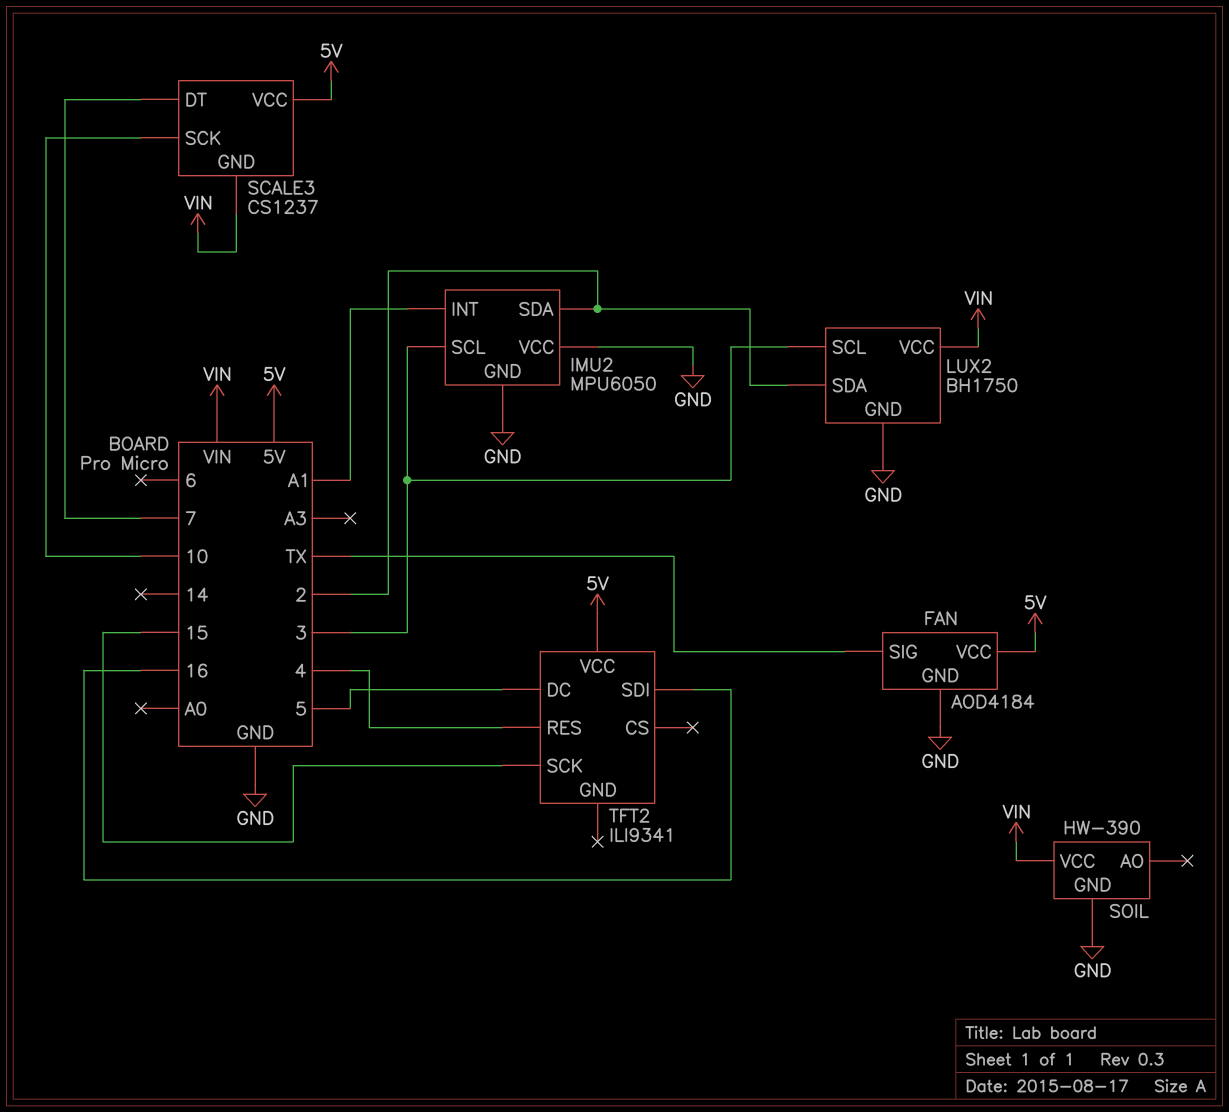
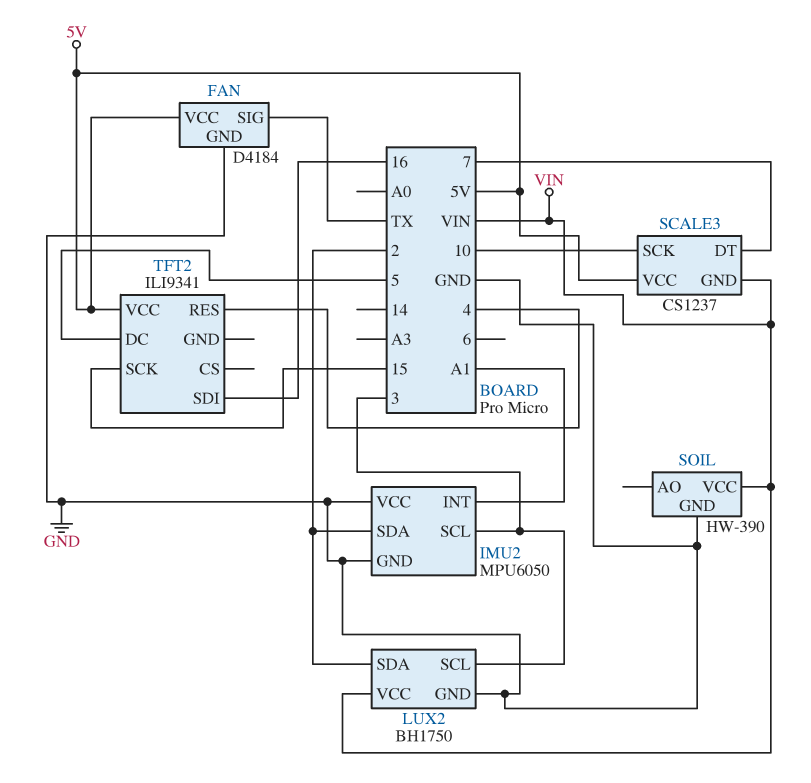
FAN: AOD4184 -> D4184

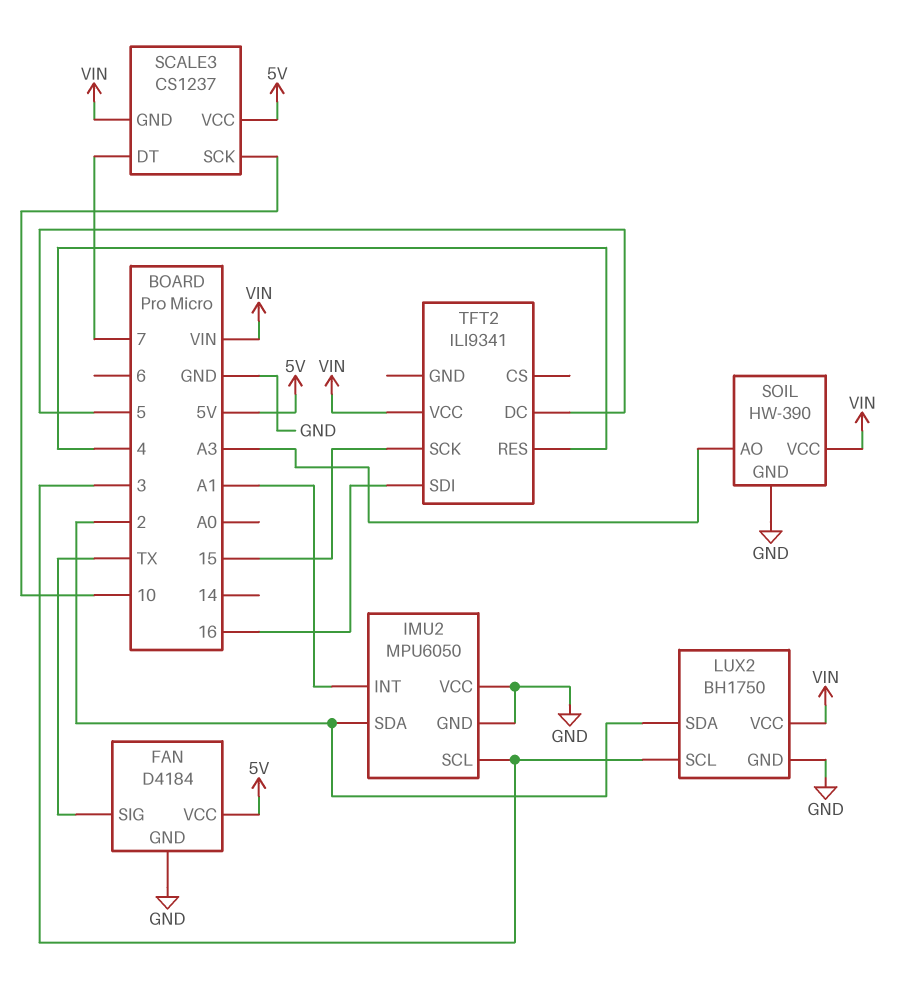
SOIL pin AO: none -> A3
TFT2 pin VCC: 5V -> VIN

